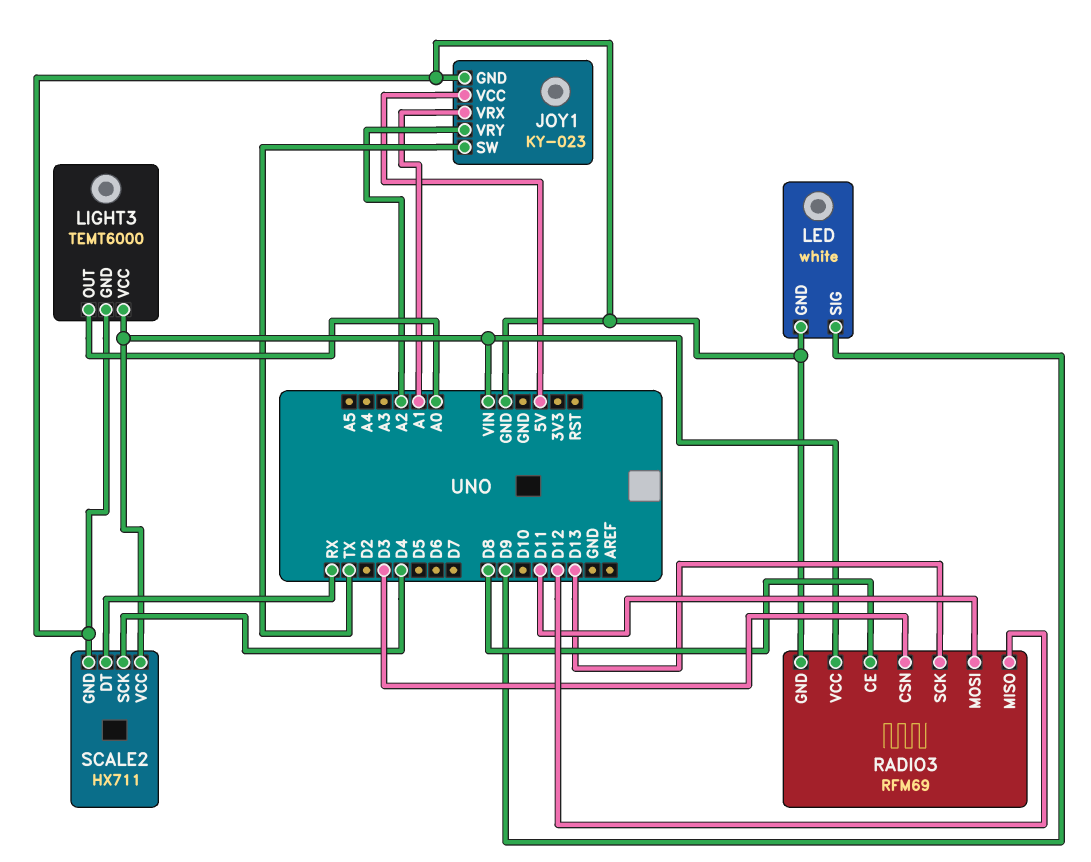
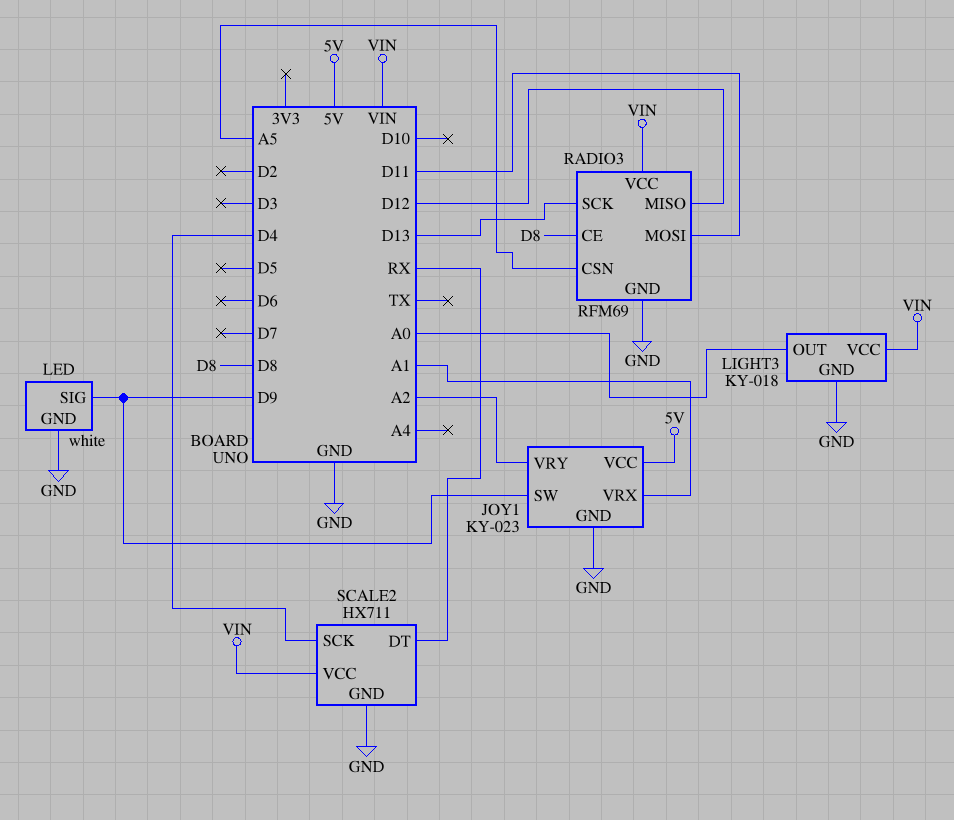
JOY1 pin SW: TX -> D9
LIGHT3: TEMT6000 -> KY-018
RADIO3 pin CSN: D3 -> A5

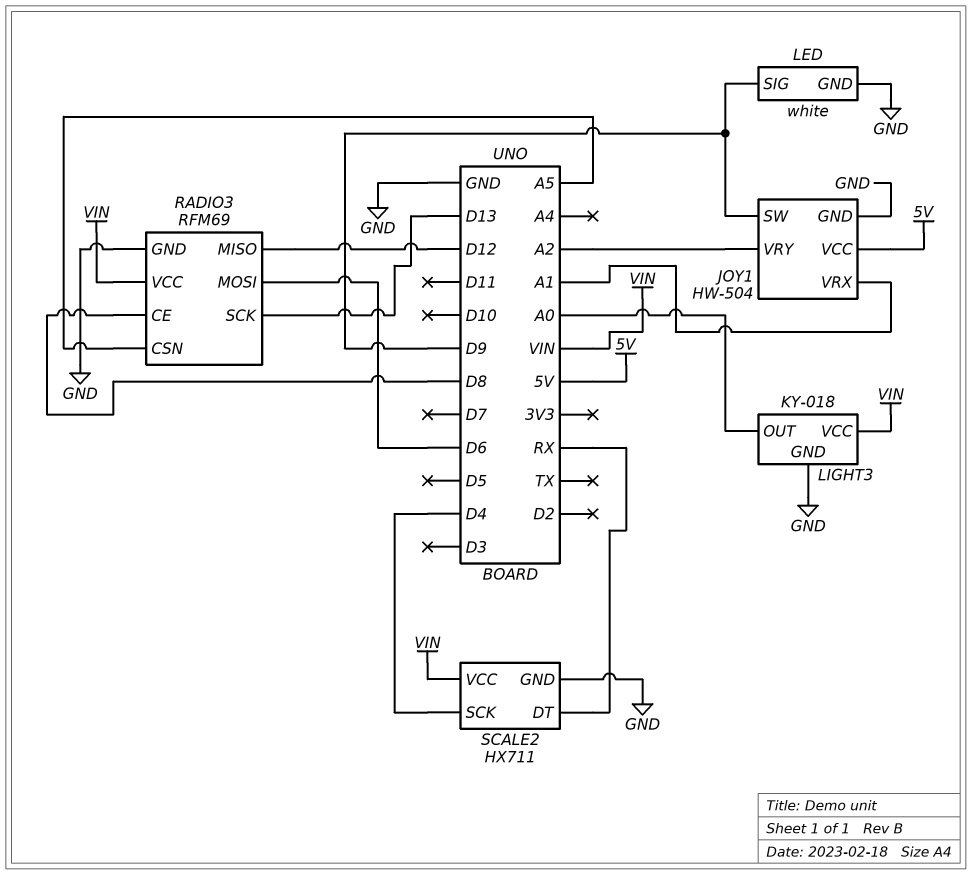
JOY1: KY-023 -> HW-504
RADIO3 pin MOSI: D11 -> D6

